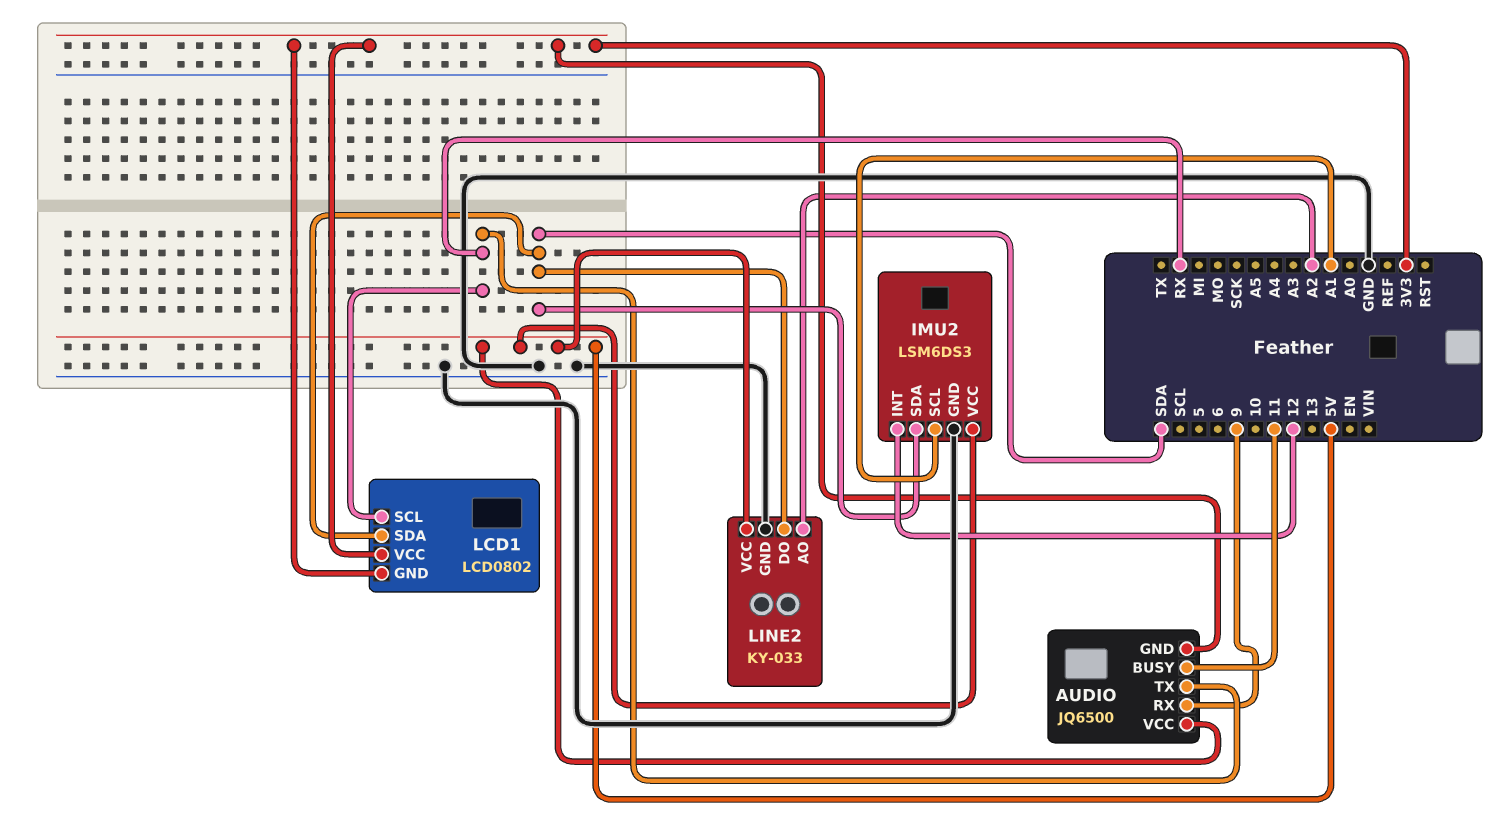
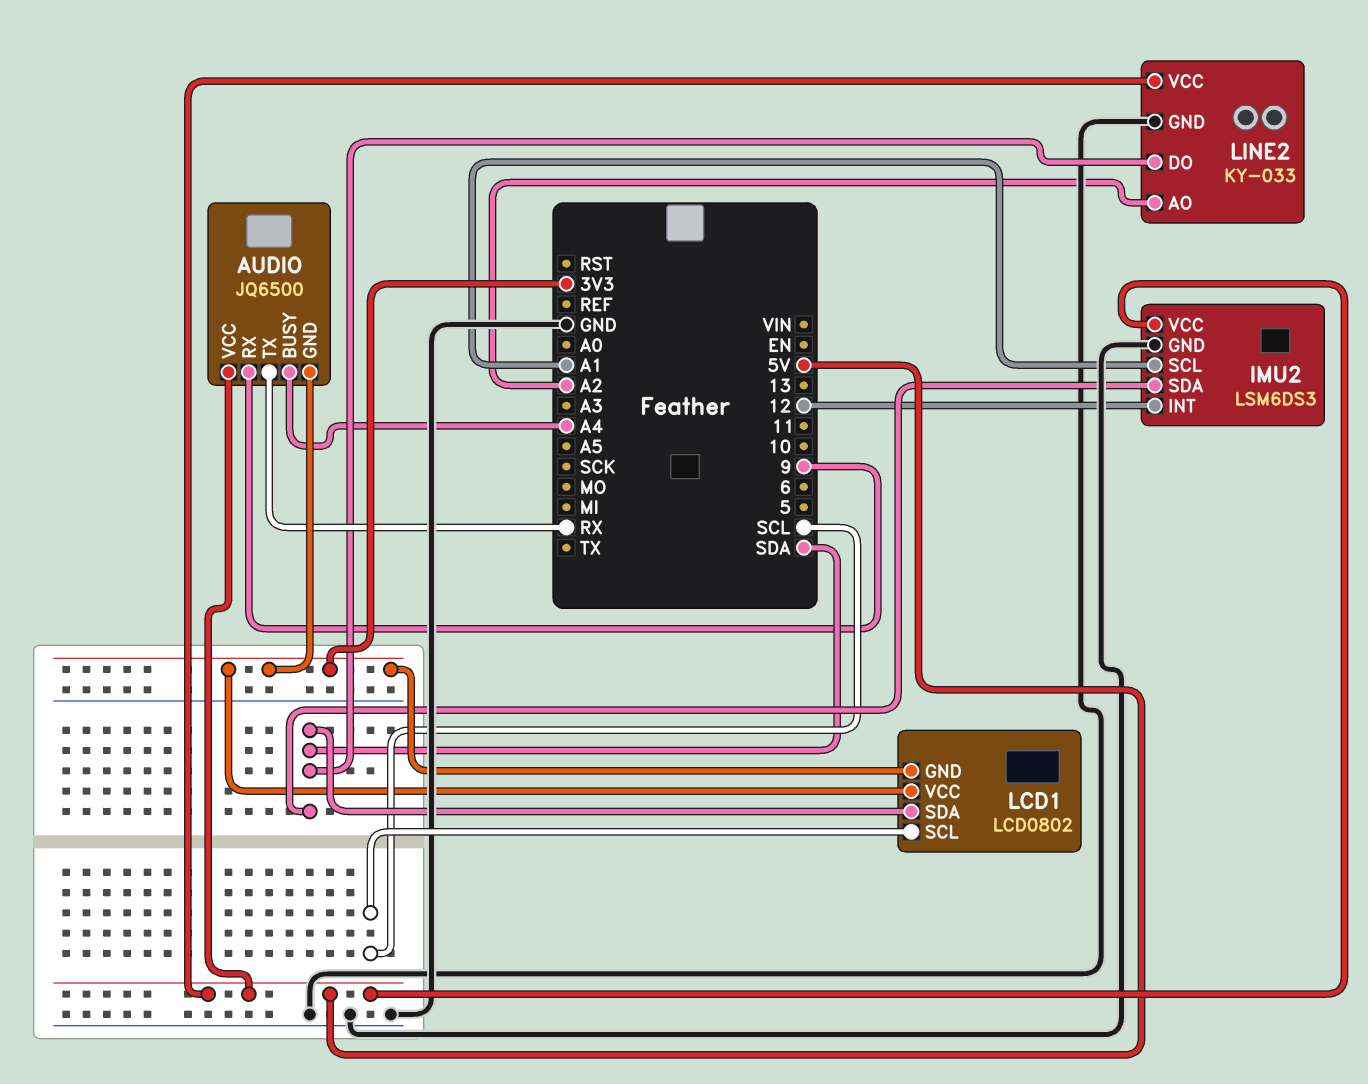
AUDIO pin BUSY: 11 -> A4
LCD1 pin SCL: RX -> SCL

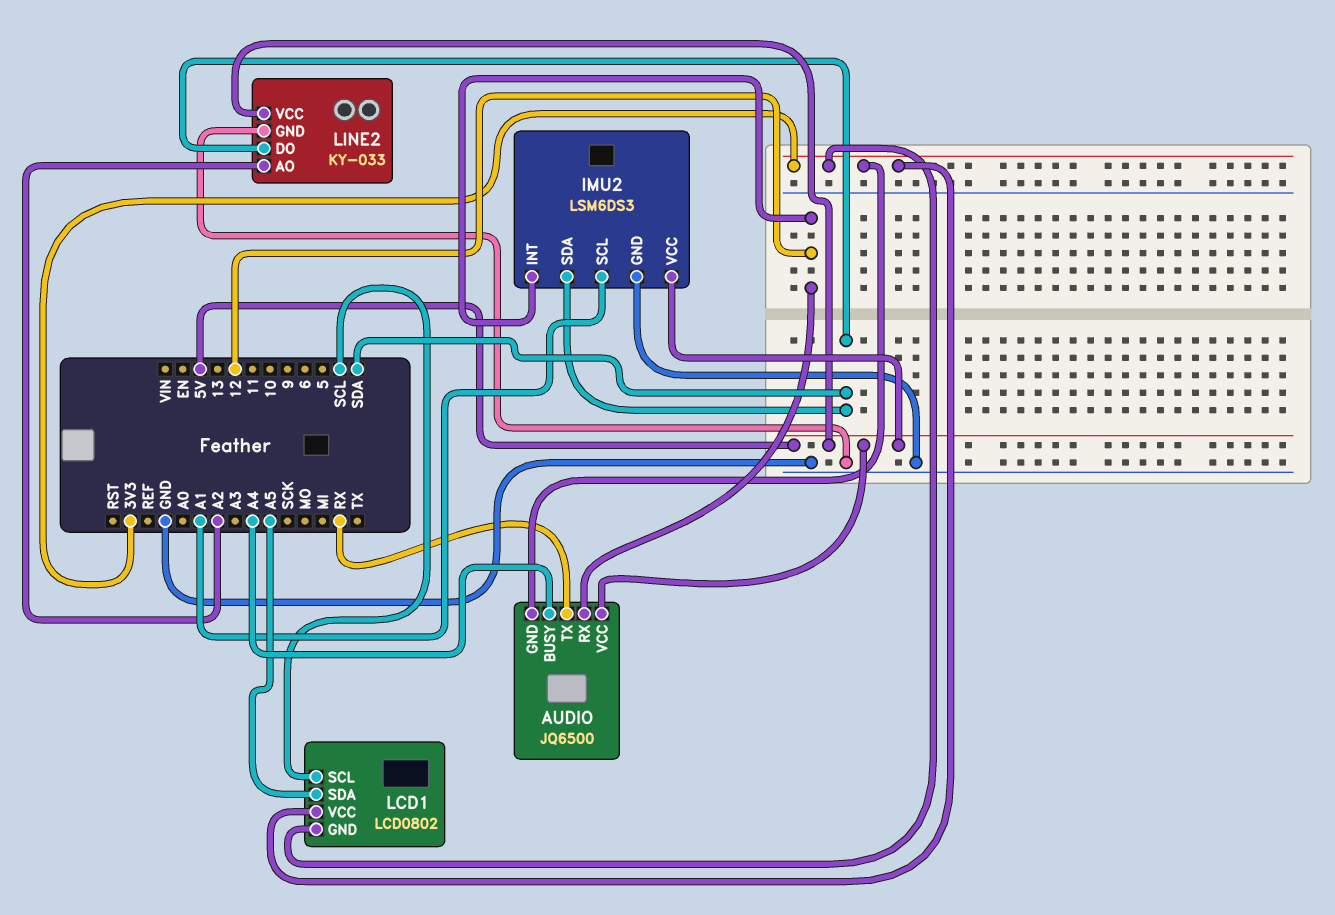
AUDIO pin RX: 9 -> 12
LCD1 pin SDA: SDA -> A5

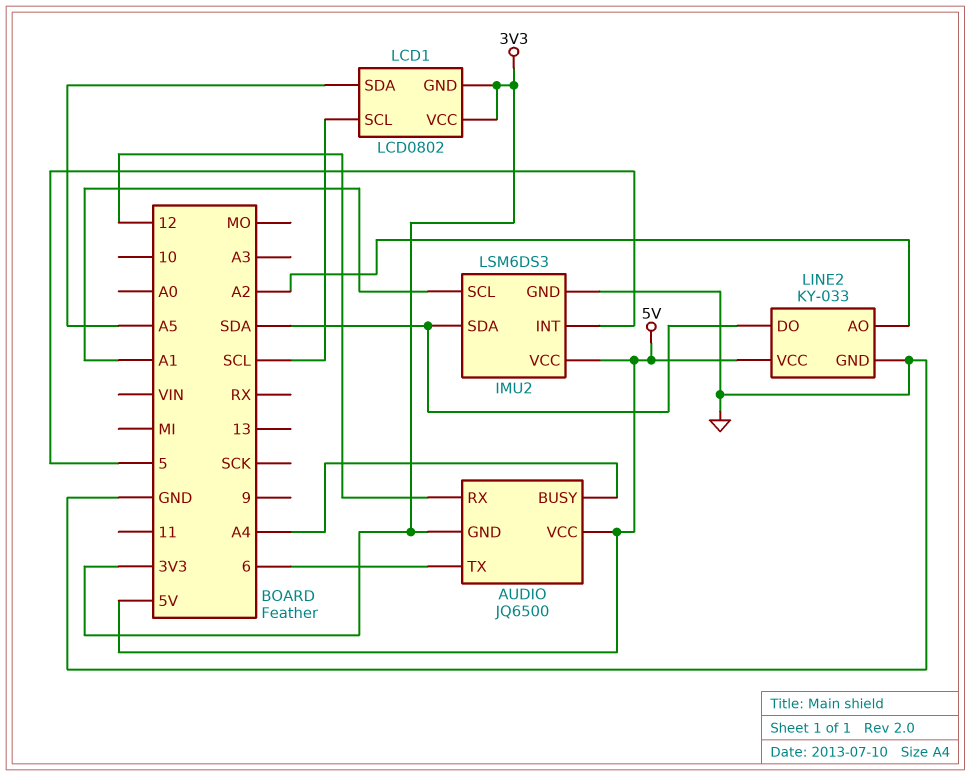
AUDIO pin TX: RX -> 6
IMU2 pin INT: 12 -> 5

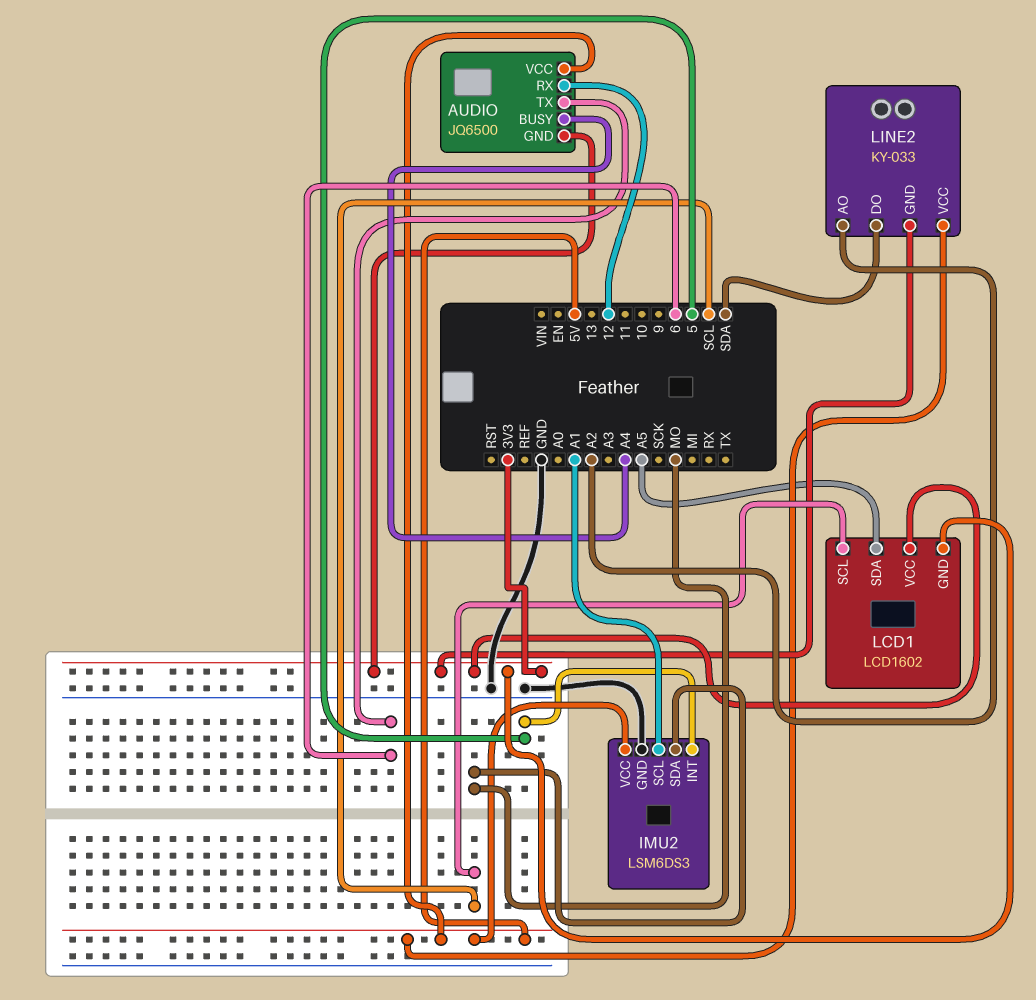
IMU2 pin SDA: SDA -> MO
LCD1: LCD0802 -> LCD1602
LINE2 pin GND: GND -> 3V3

